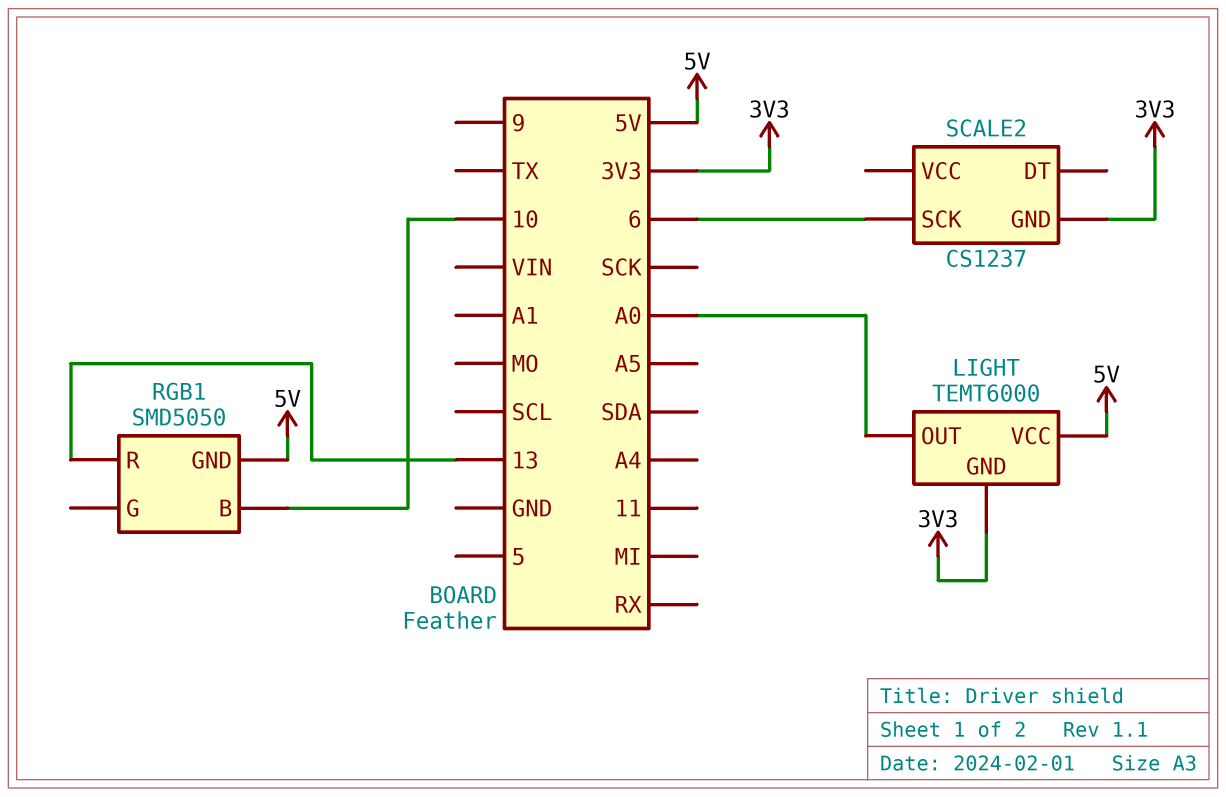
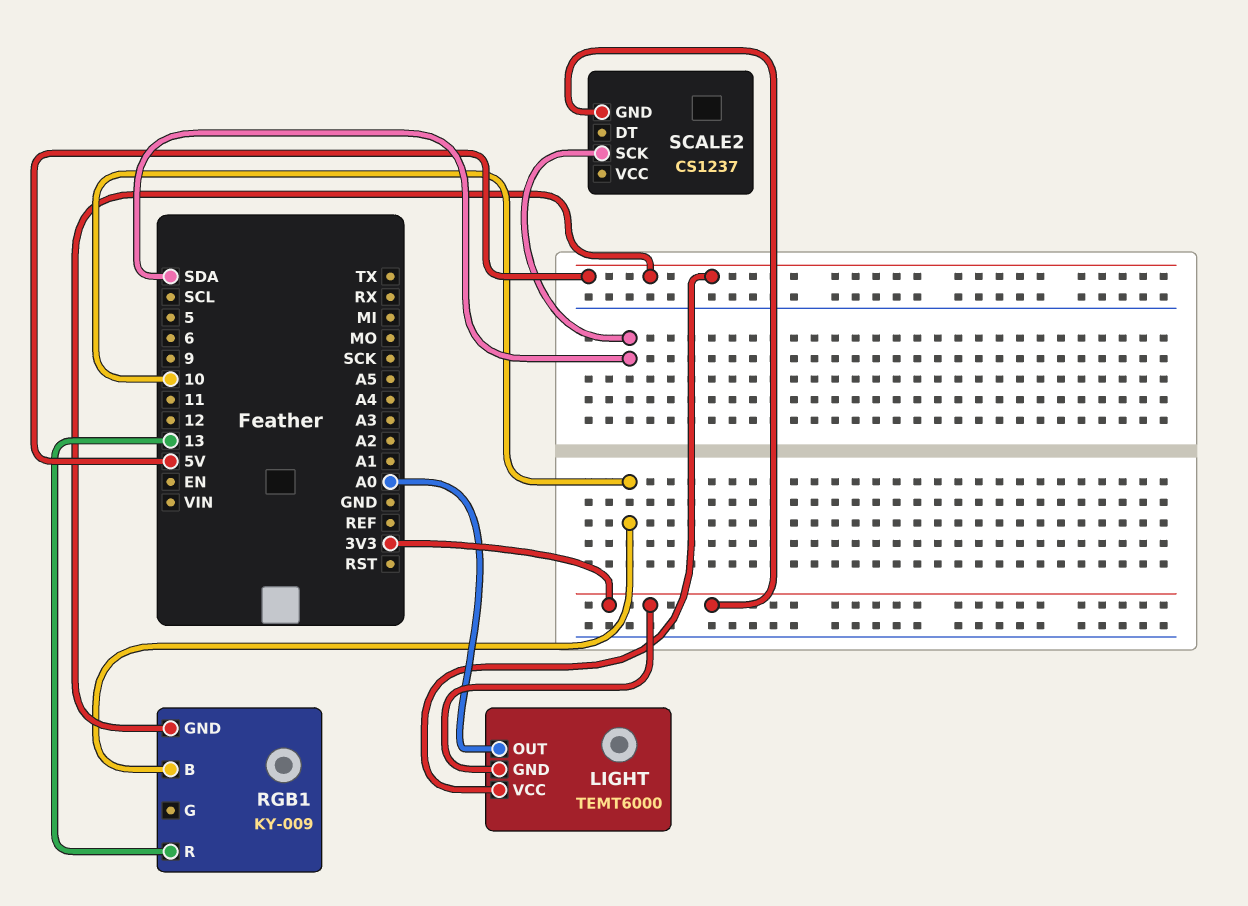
RGB1: SMD5050 -> KY-009
SCALE2 pin SCK: 6 -> SDA

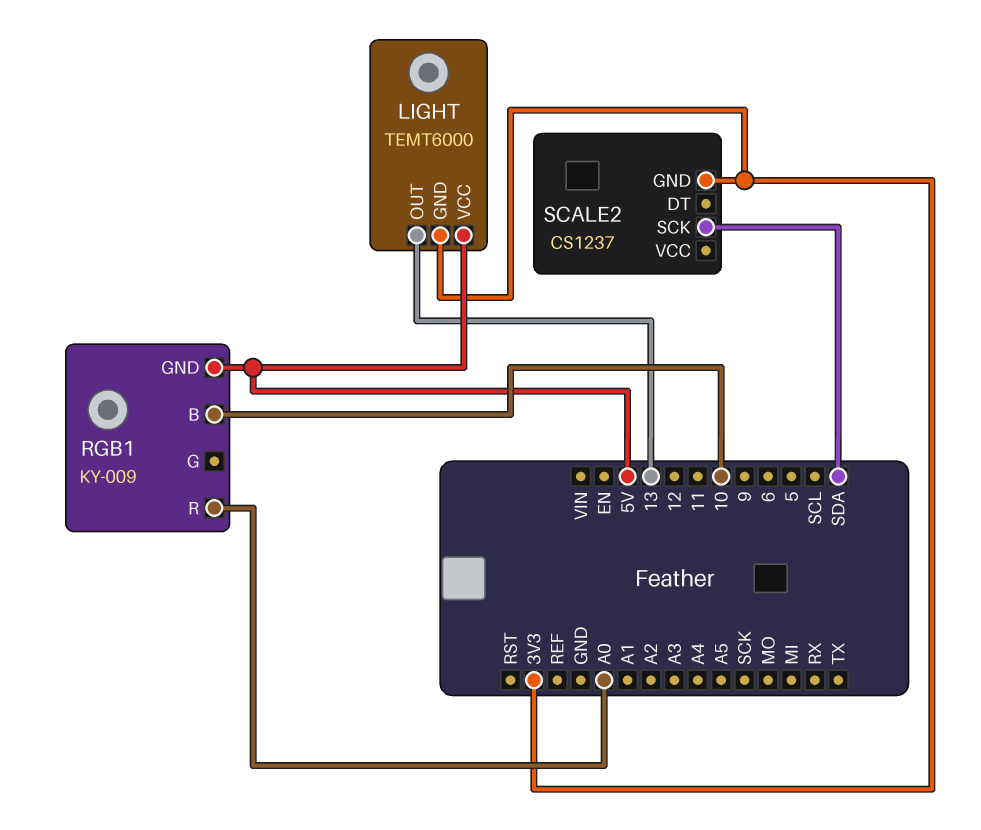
LIGHT pin OUT: A0 -> 13
RGB1 pin R: 13 -> A0

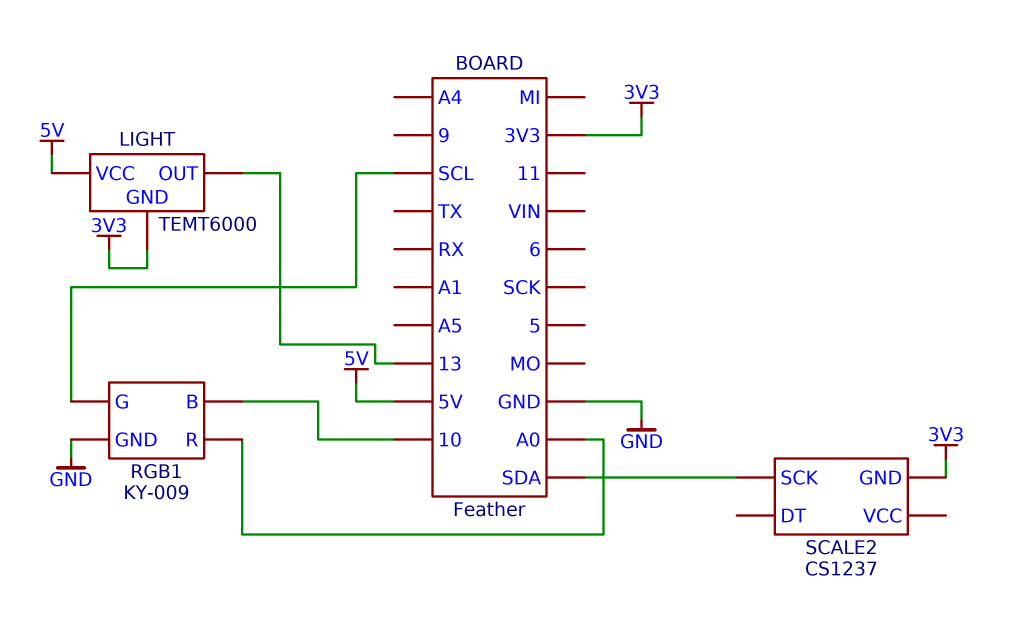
RGB1 pin G: none -> SCL
RGB1 pin GND: 5V -> GND

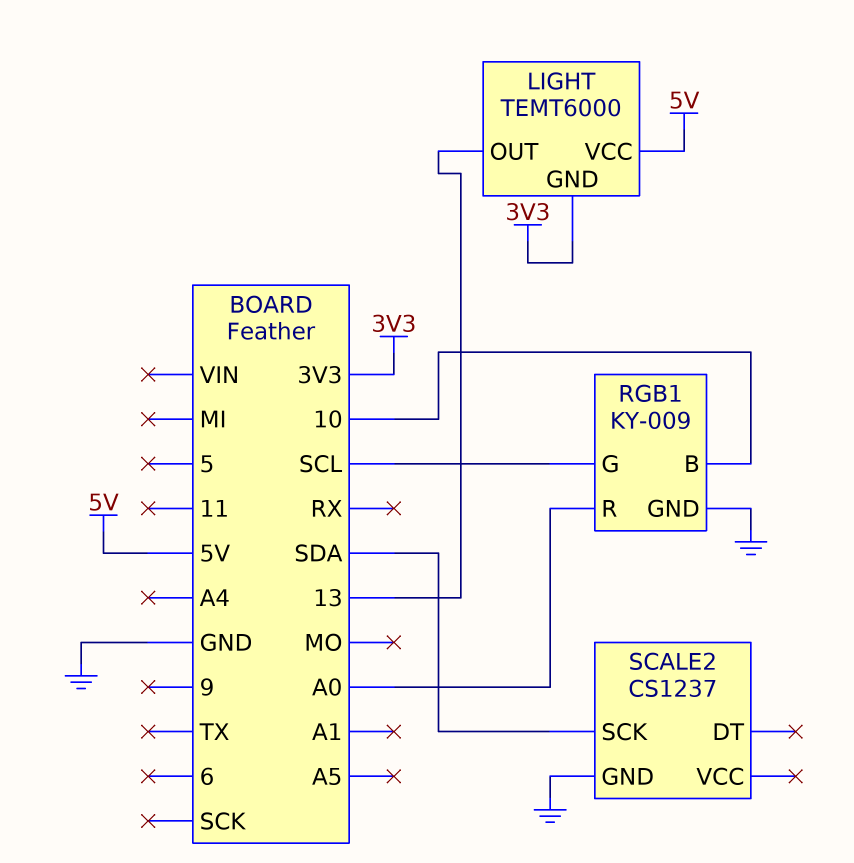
SCALE2 pin GND: 3V3 -> GND

